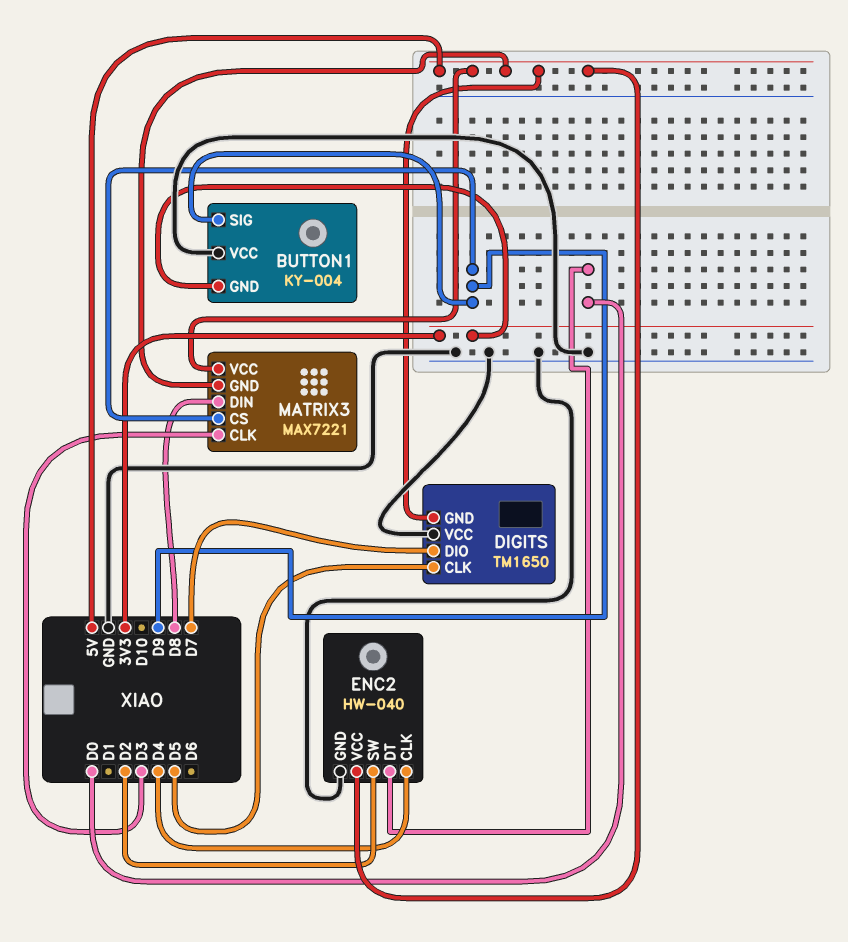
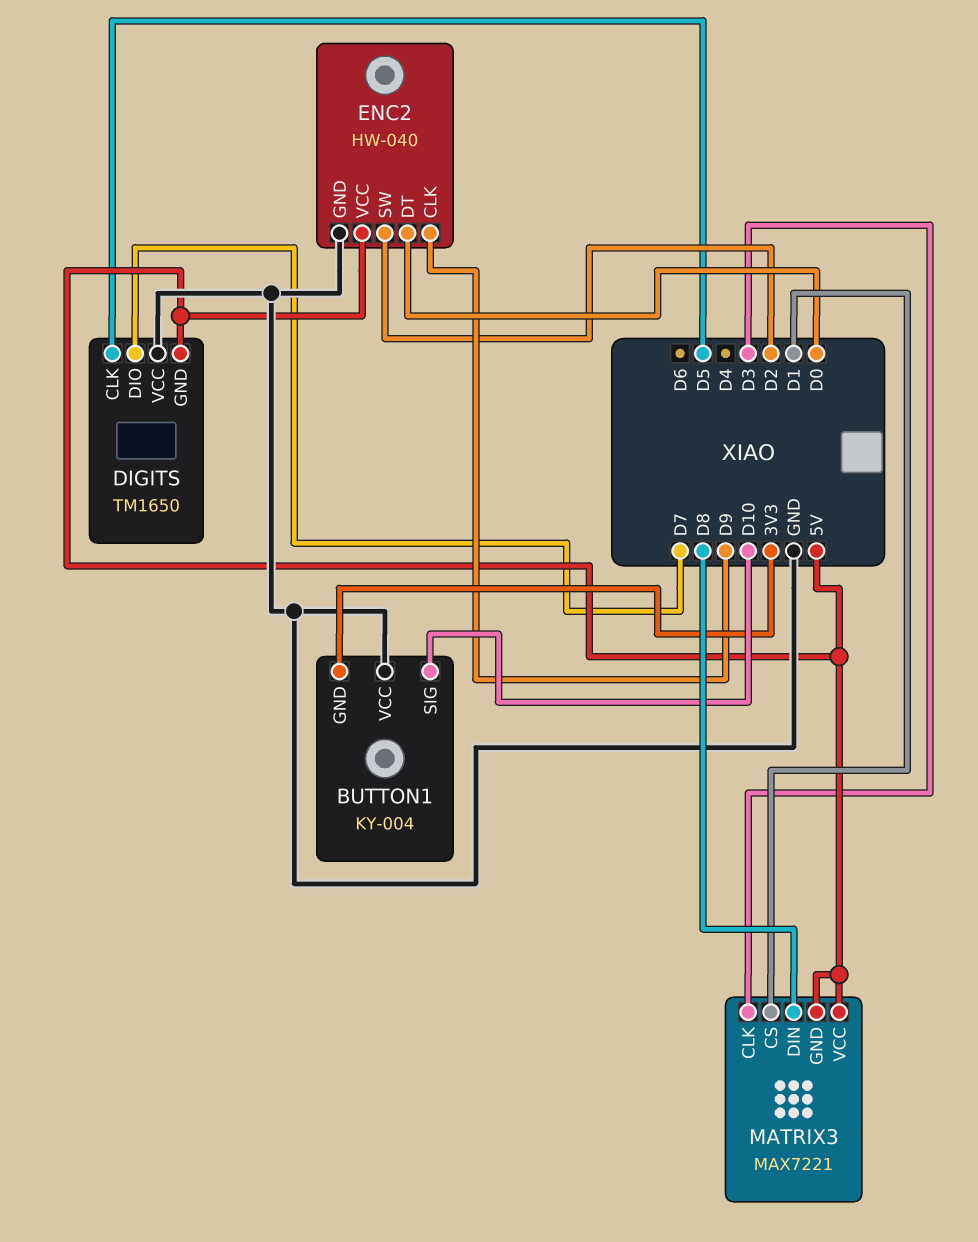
BUTTON1 pin SIG: D9 -> D10
ENC2 pin CLK: D4 -> D9
MATRIX3 pin CS: D9 -> D1

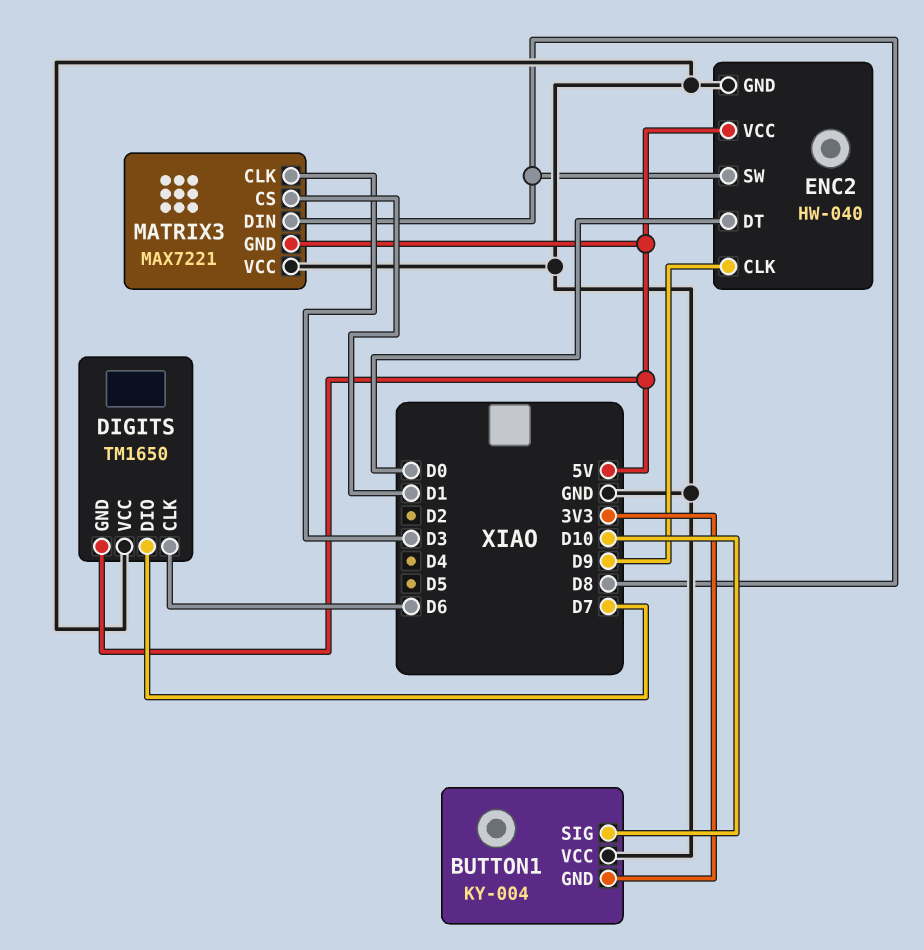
DIGITS pin CLK: D5 -> D6
ENC2 pin SW: D2 -> D8
MATRIX3 pin VCC: 5V -> GND

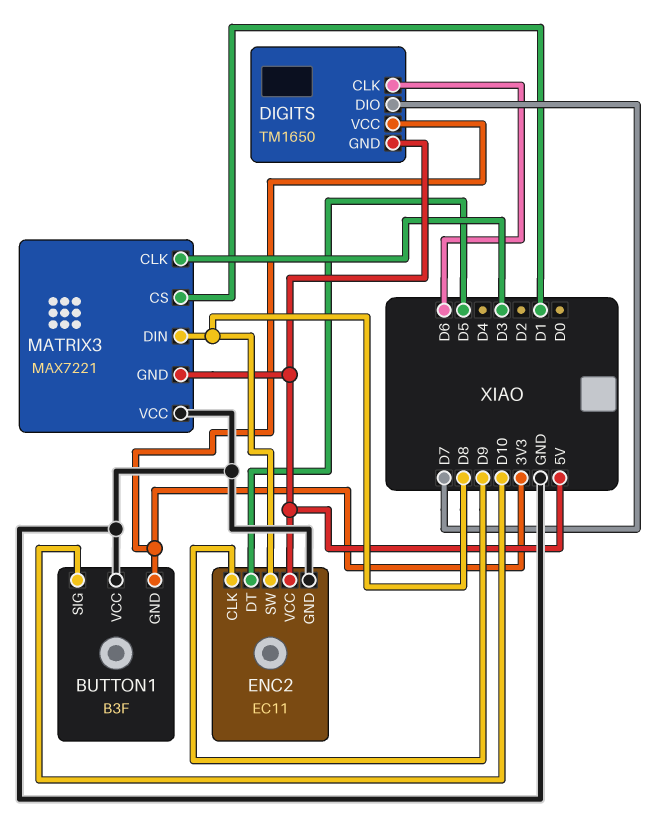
BUTTON1: KY-004 -> B3F
DIGITS pin VCC: GND -> 3V3
ENC2: HW-040 -> EC11
ENC2 pin DT: D0 -> D5

